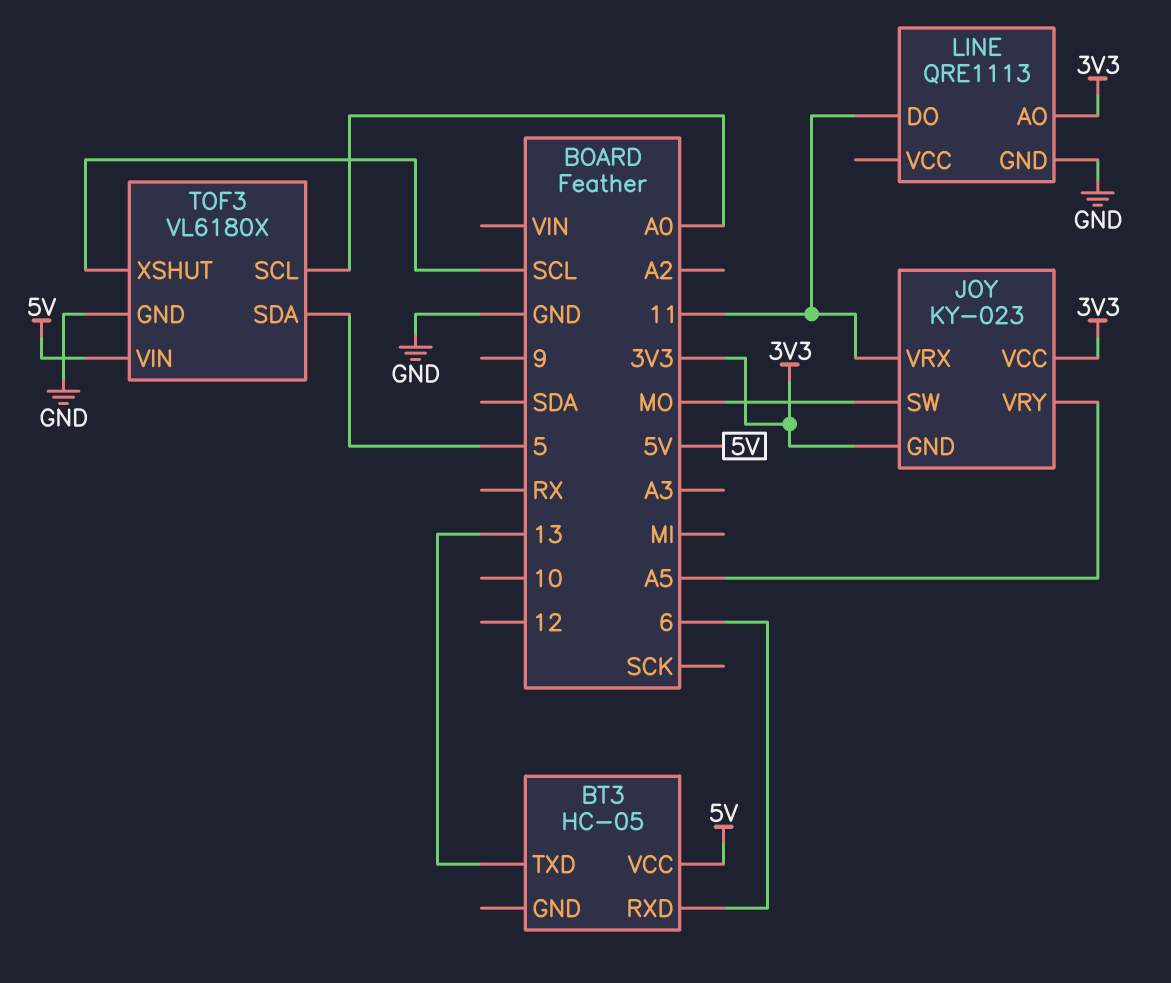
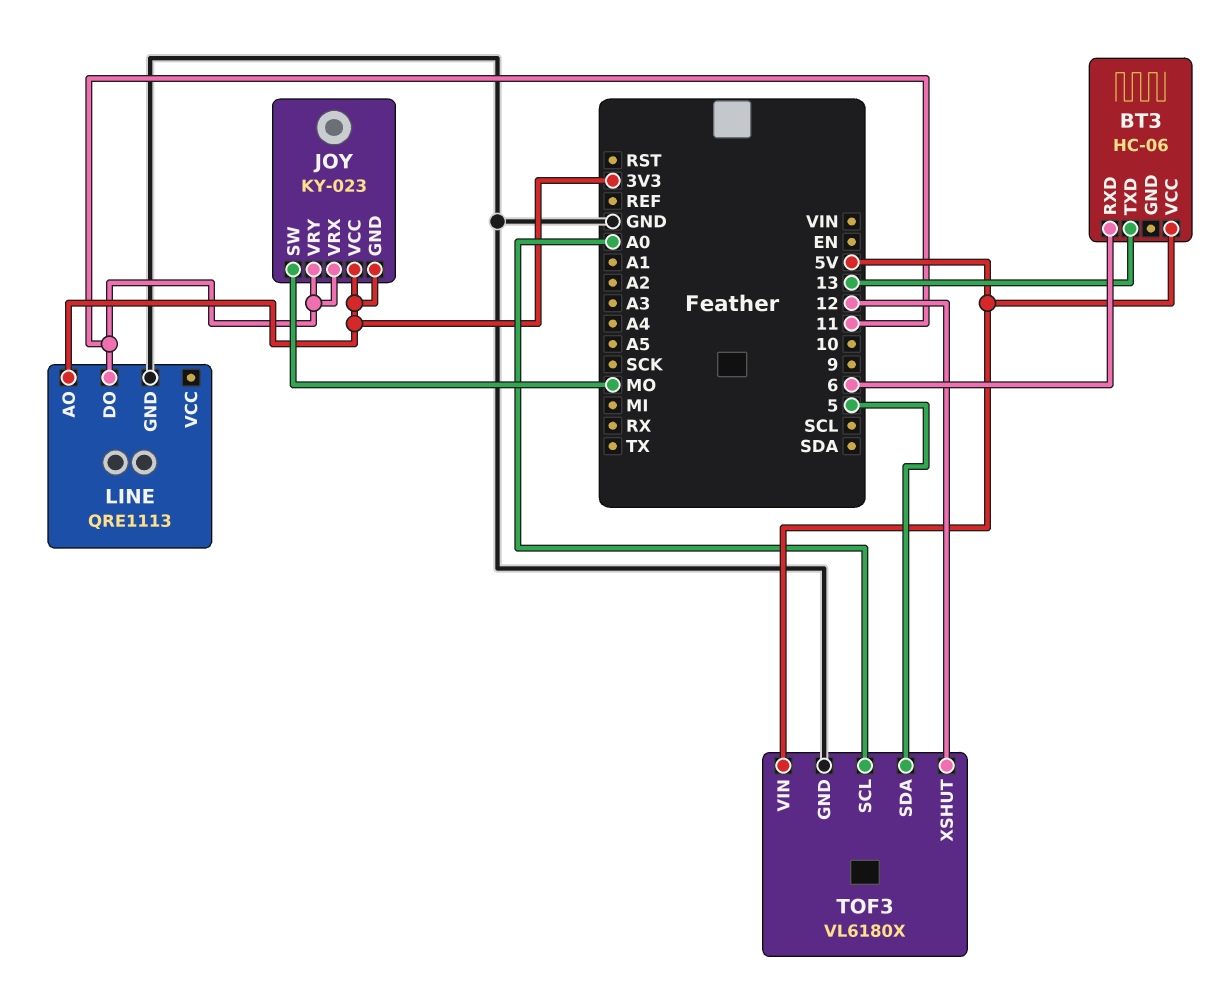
BT3: HC-05 -> HC-06
JOY pin VRY: A5 -> 11
TOF3 pin XSHUT: SCL -> 12

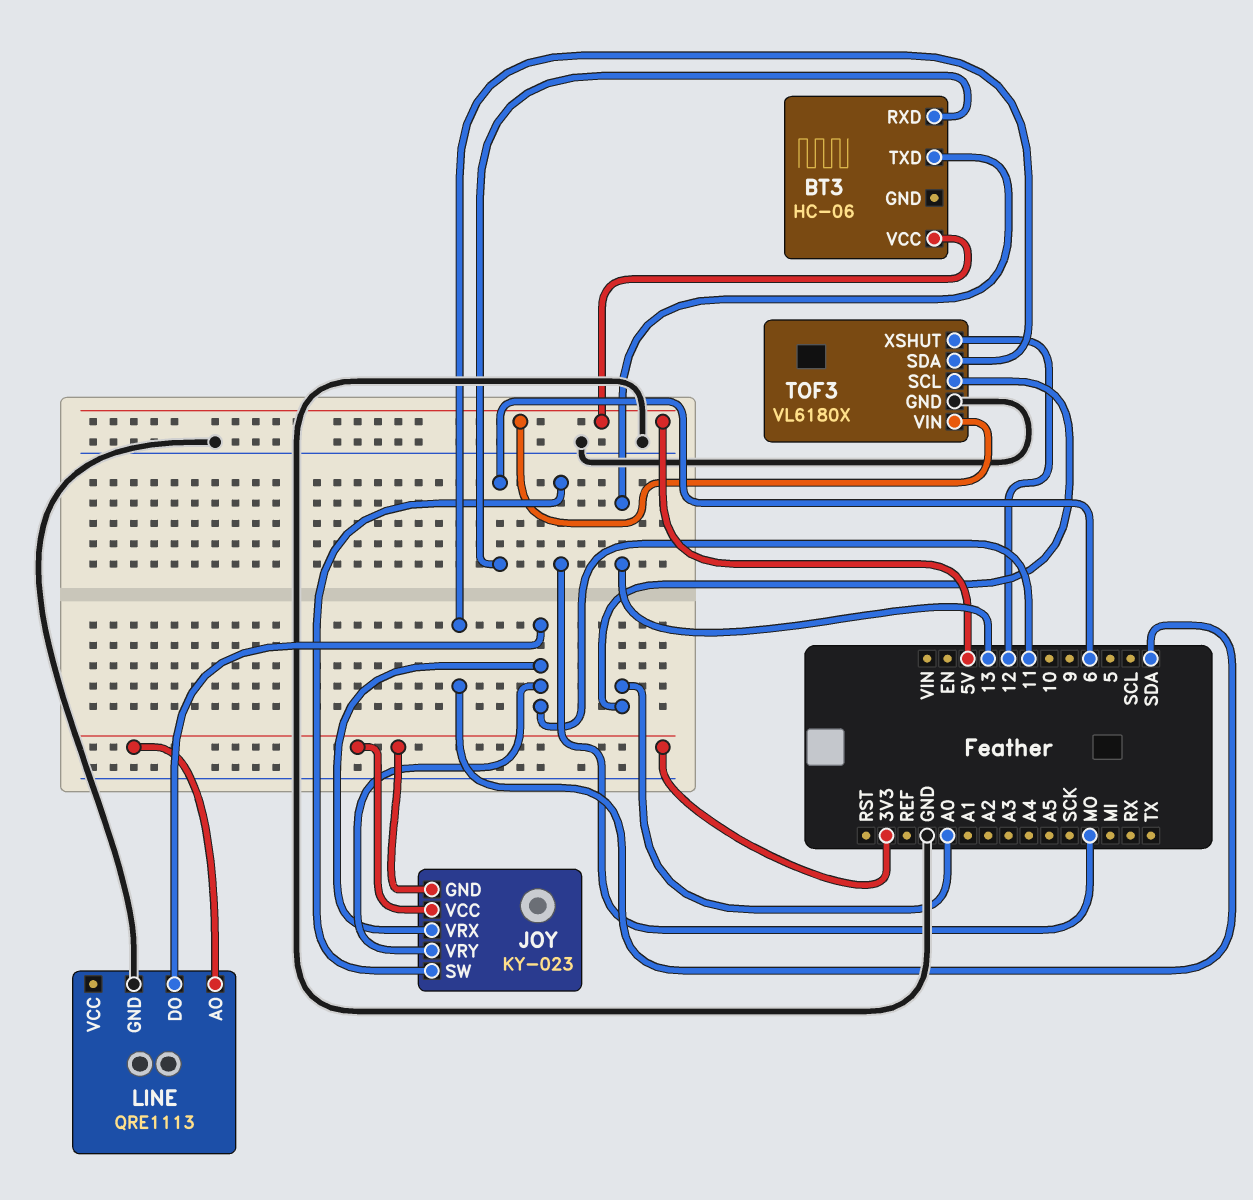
TOF3 pin SDA: 5 -> SDA

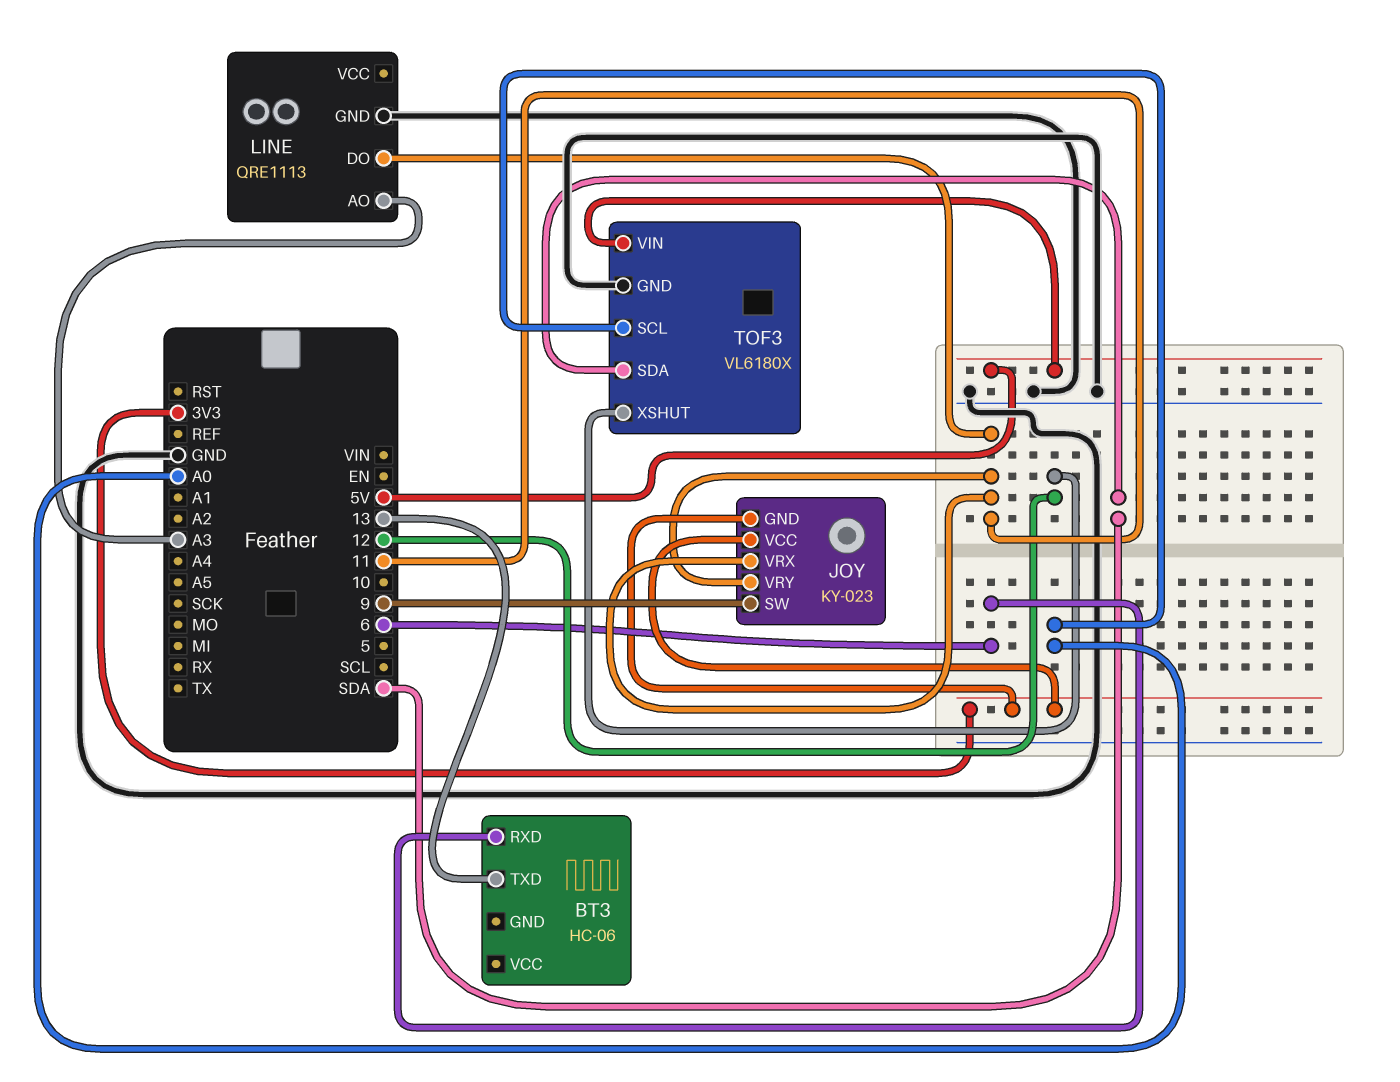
BT3 pin VCC: 5V -> none
JOY pin SW: MO -> 9
LINE pin AO: 3V3 -> A3

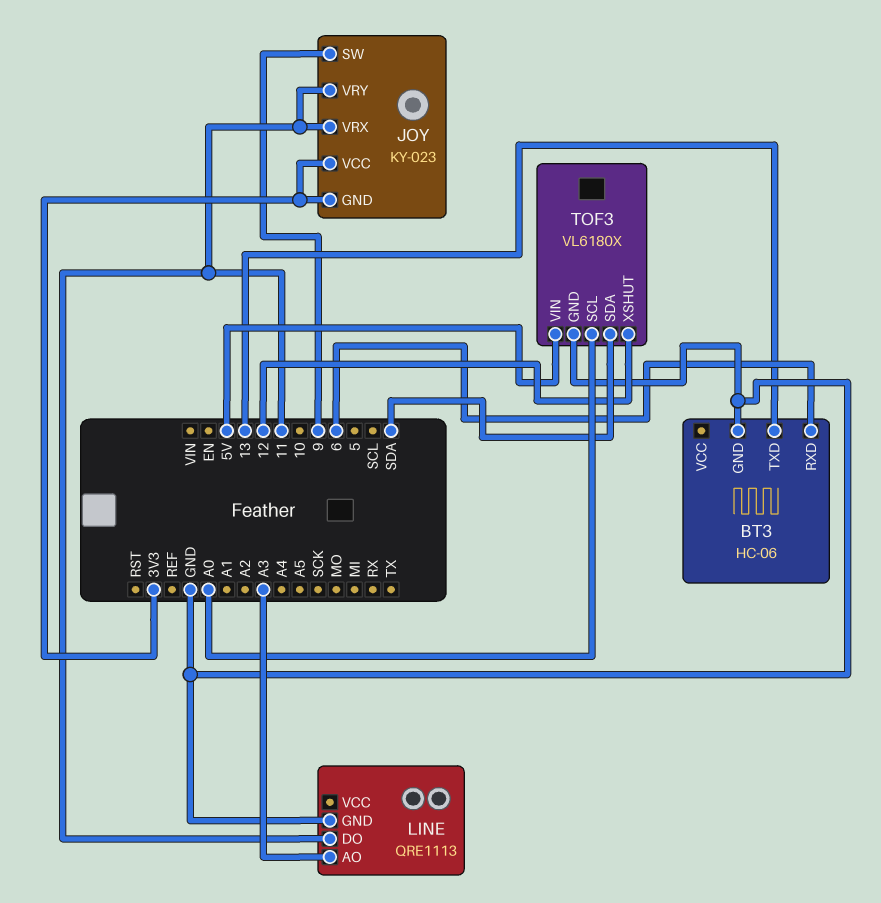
BT3 pin GND: none -> GND

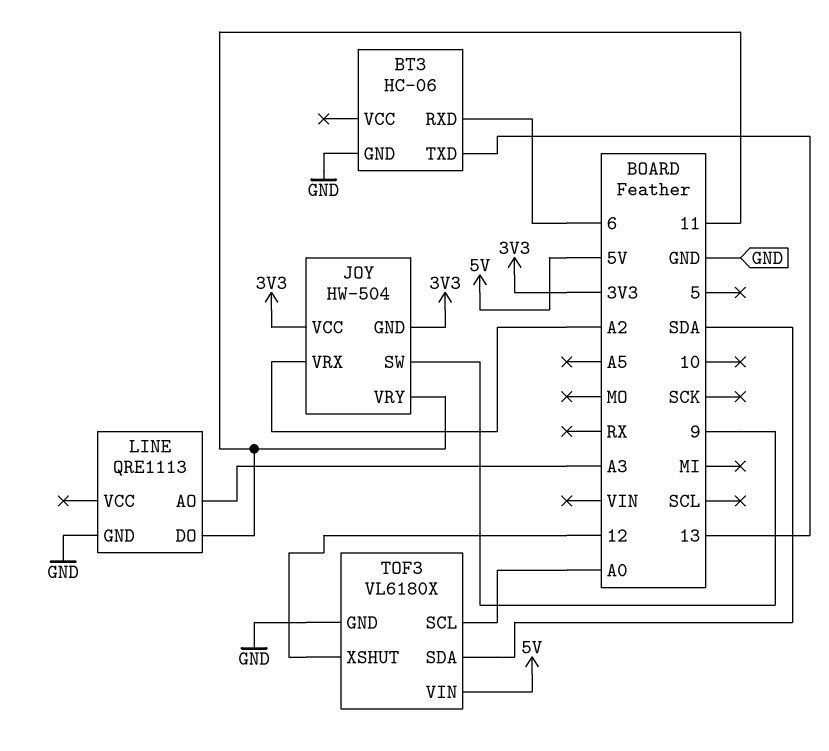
JOY: KY-023 -> HW-504
JOY pin VRX: 11 -> A2

